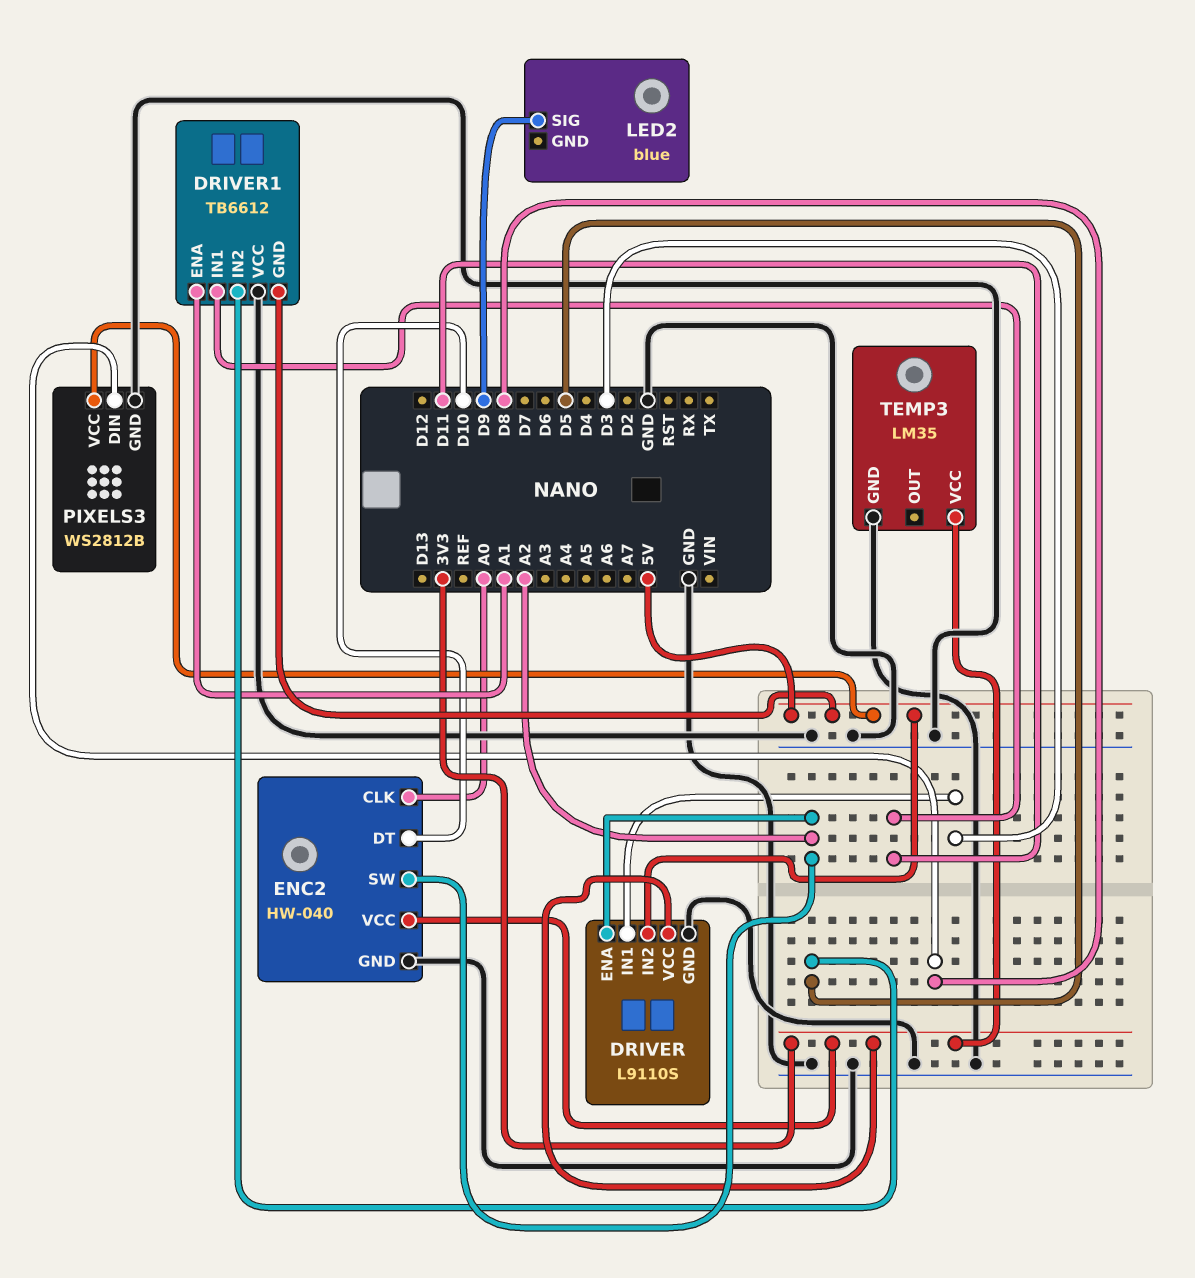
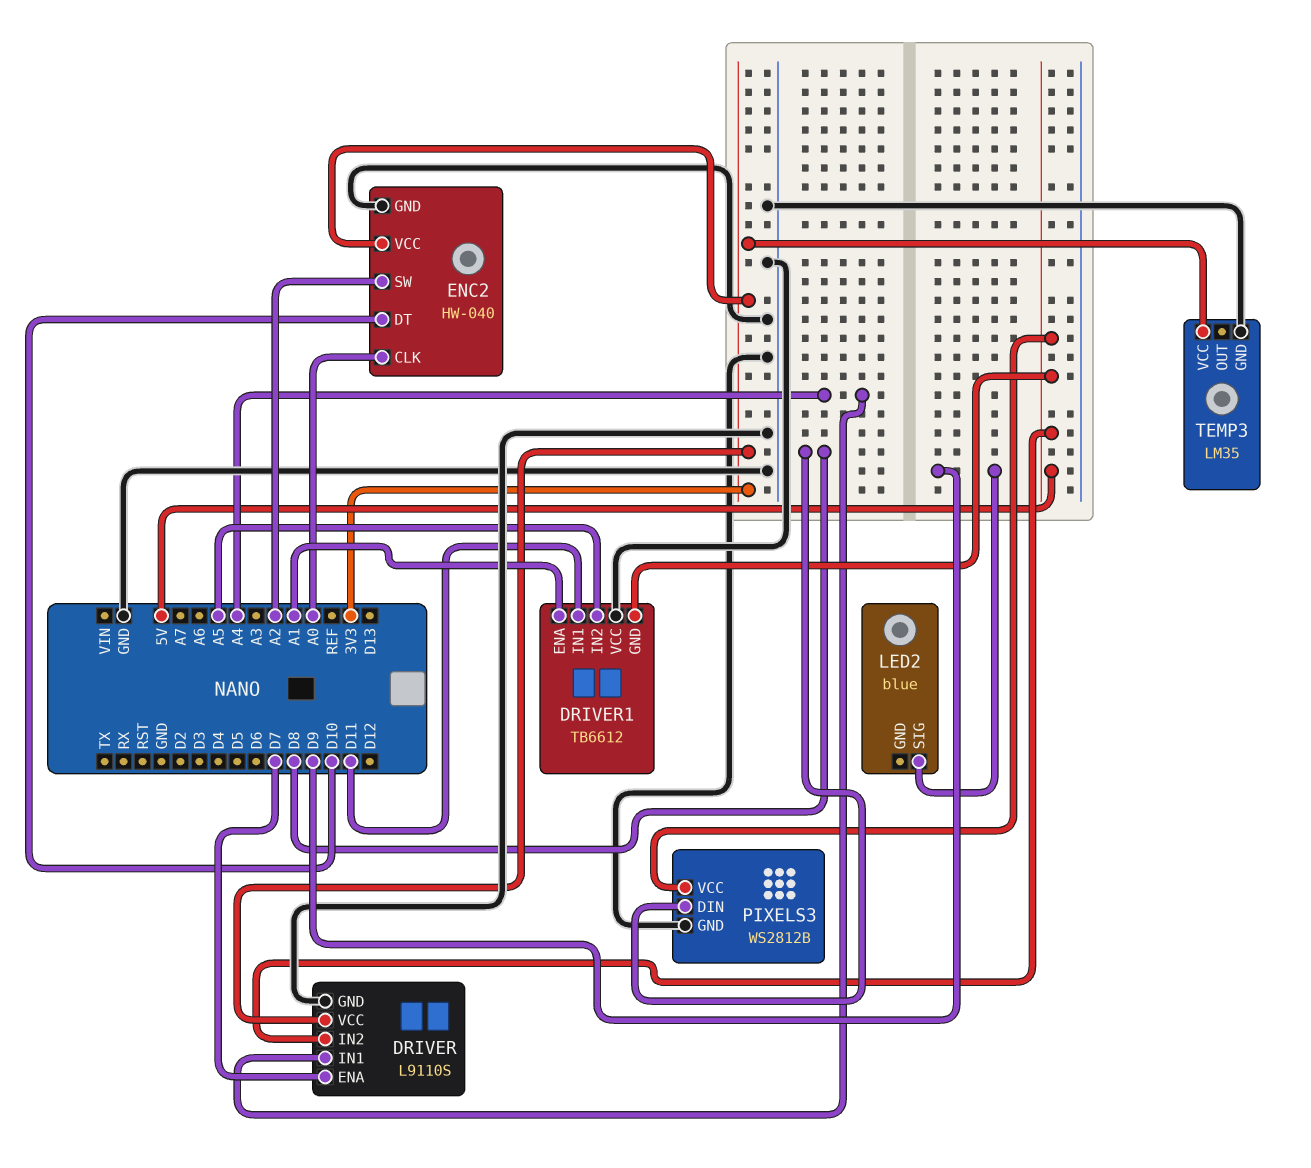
DRIVER pin ENA: A2 -> D7
DRIVER pin IN1: D3 -> A4
DRIVER1 pin IN2: D5 -> A5

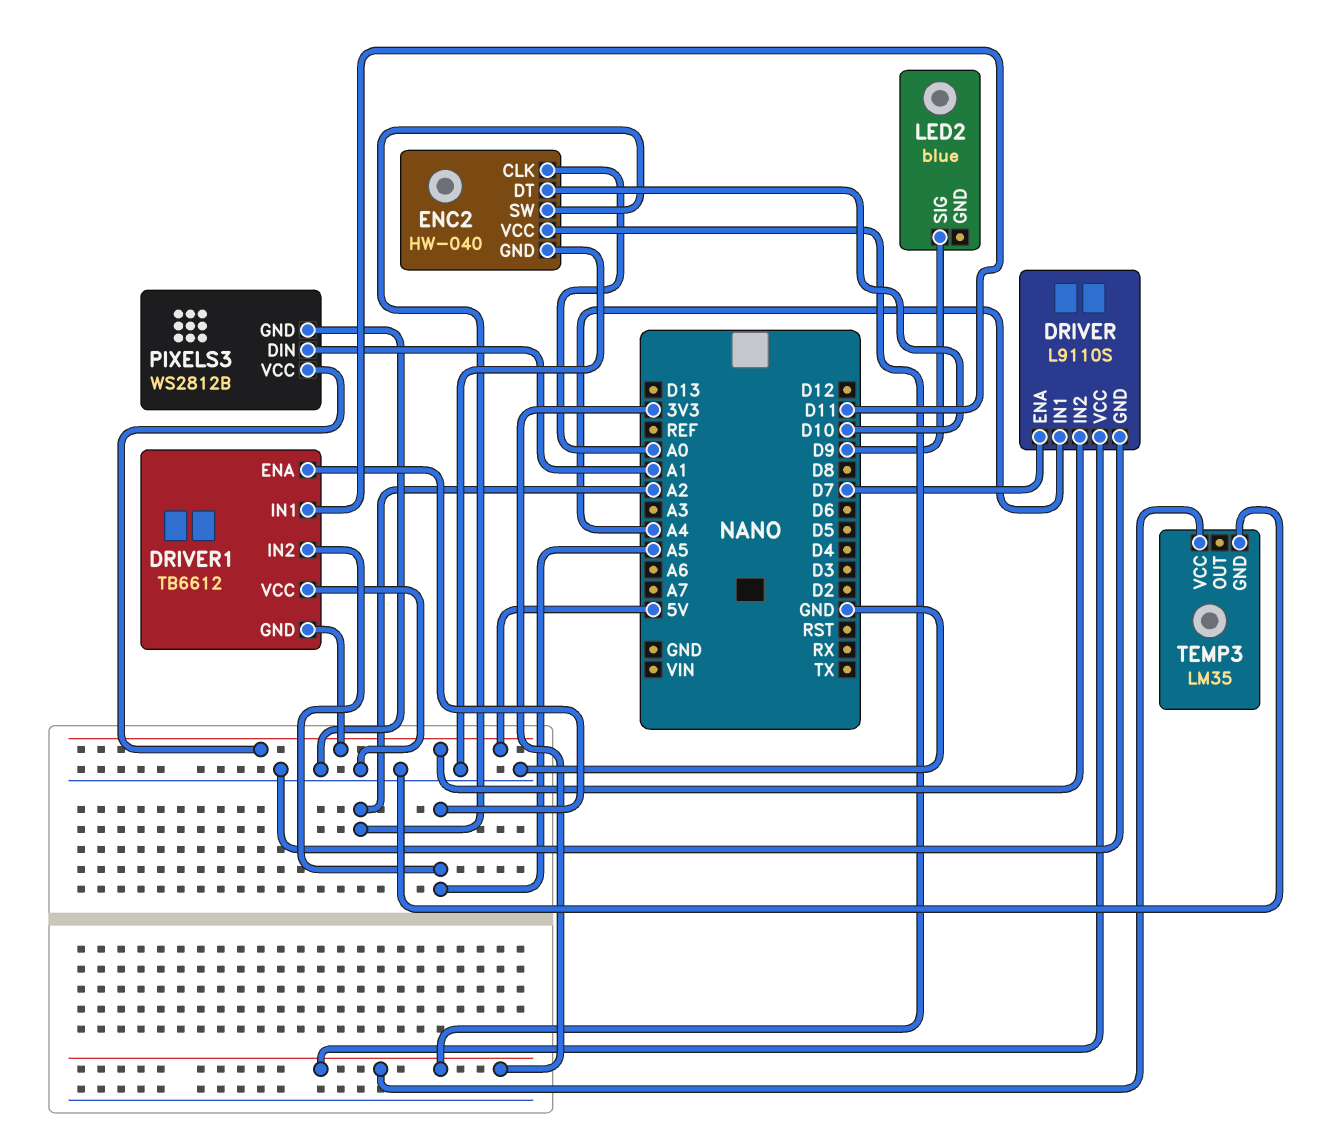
DRIVER1 pin ENA: A1 -> A5
PIXELS3 pin DIN: D8 -> A1

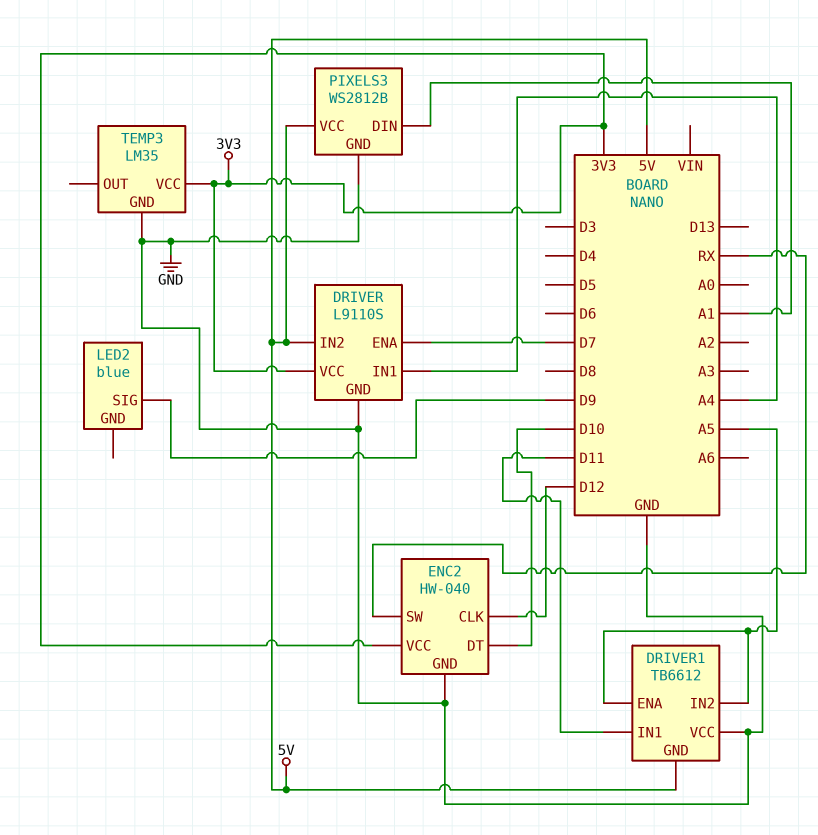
ENC2 pin CLK: A0 -> D12
ENC2 pin SW: A2 -> RX

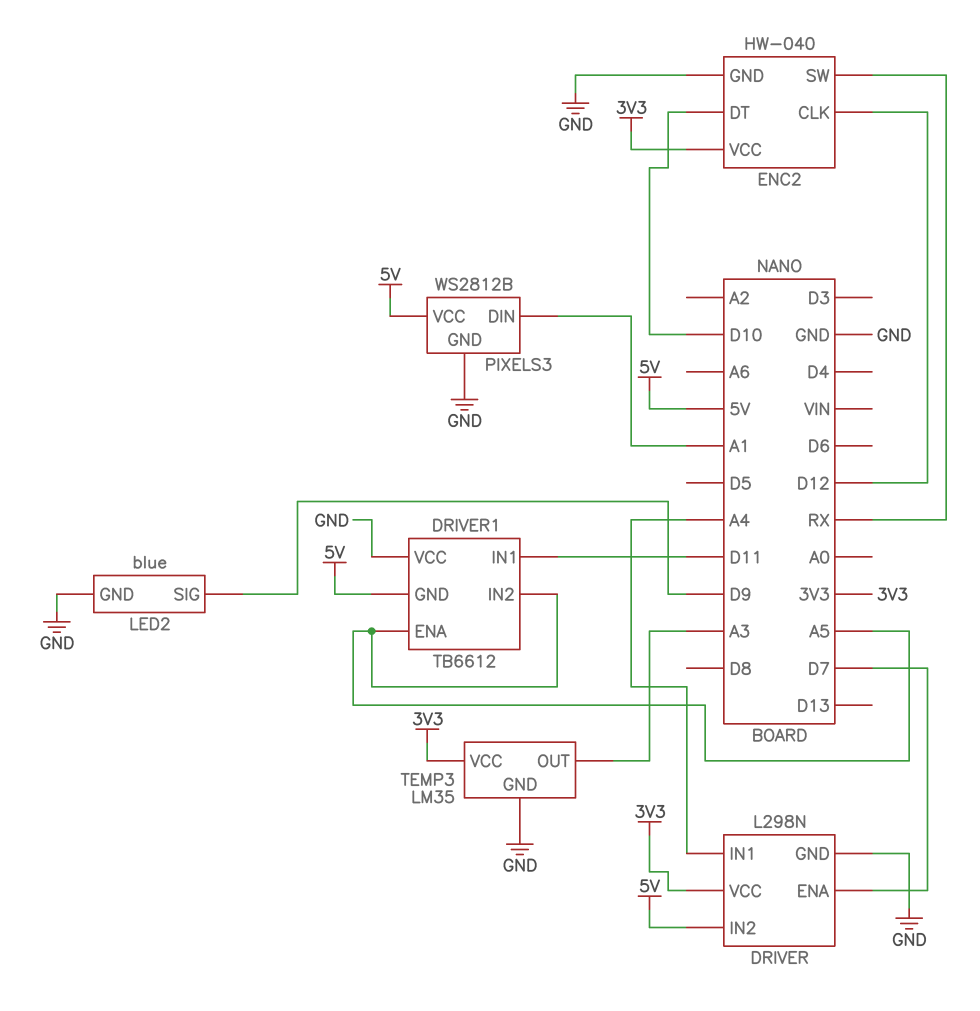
DRIVER: L9110S -> L298N
LED2 pin GND: none -> GND
TEMP3 pin OUT: none -> A3

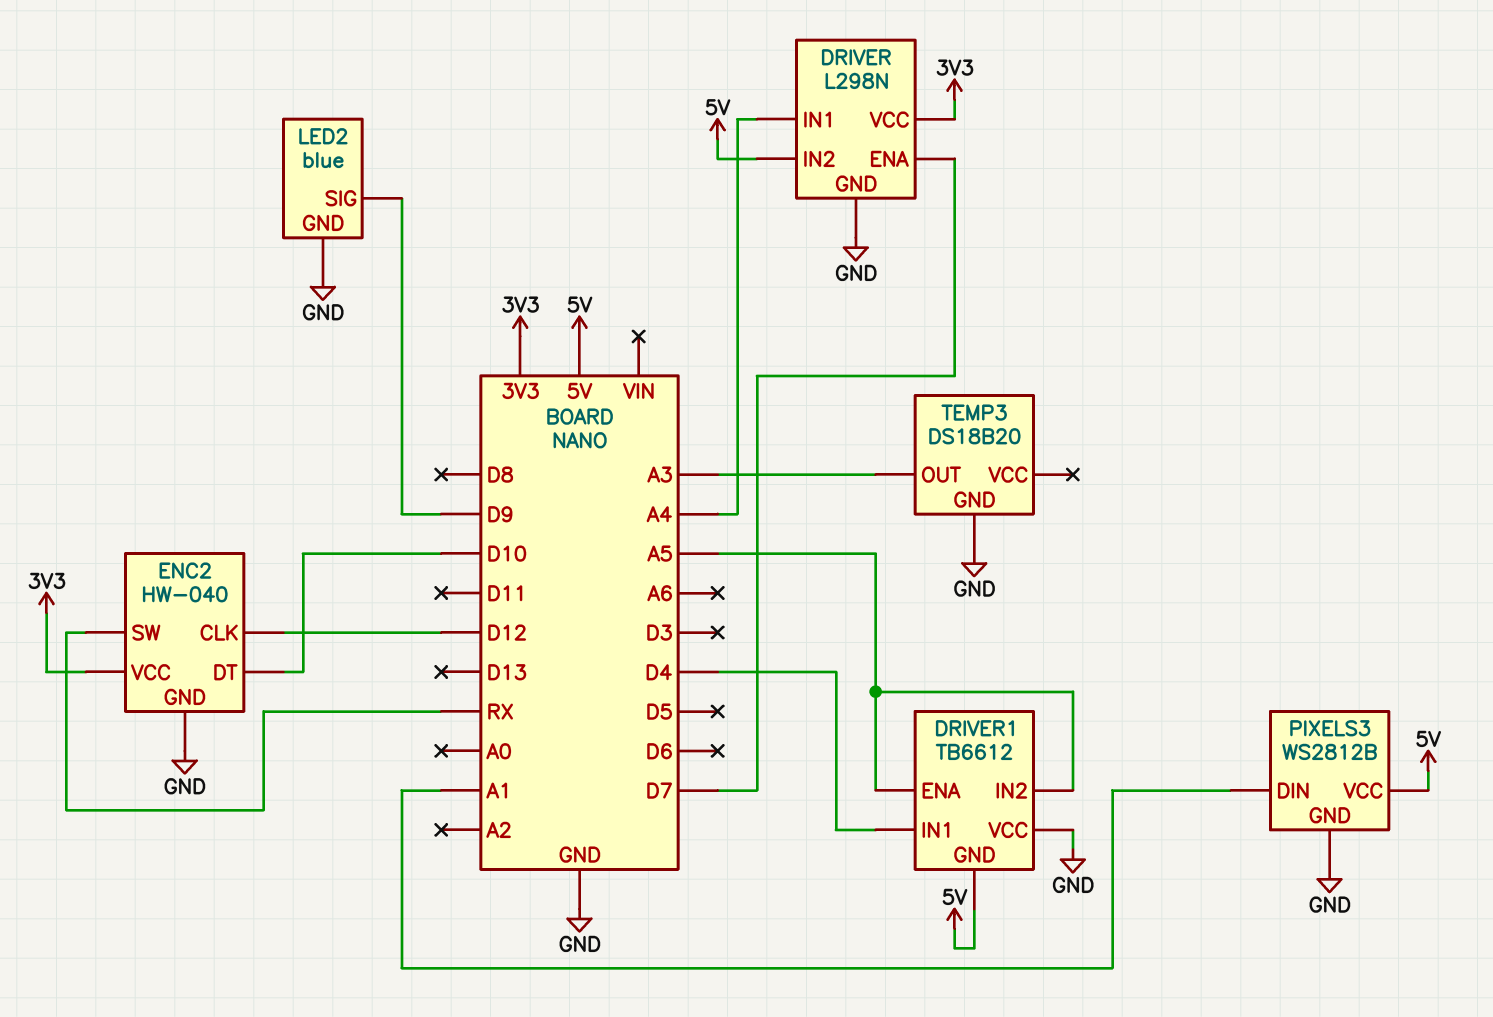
DRIVER1 pin IN1: D11 -> D4
TEMP3: LM35 -> DS18B20
TEMP3 pin VCC: 3V3 -> none

